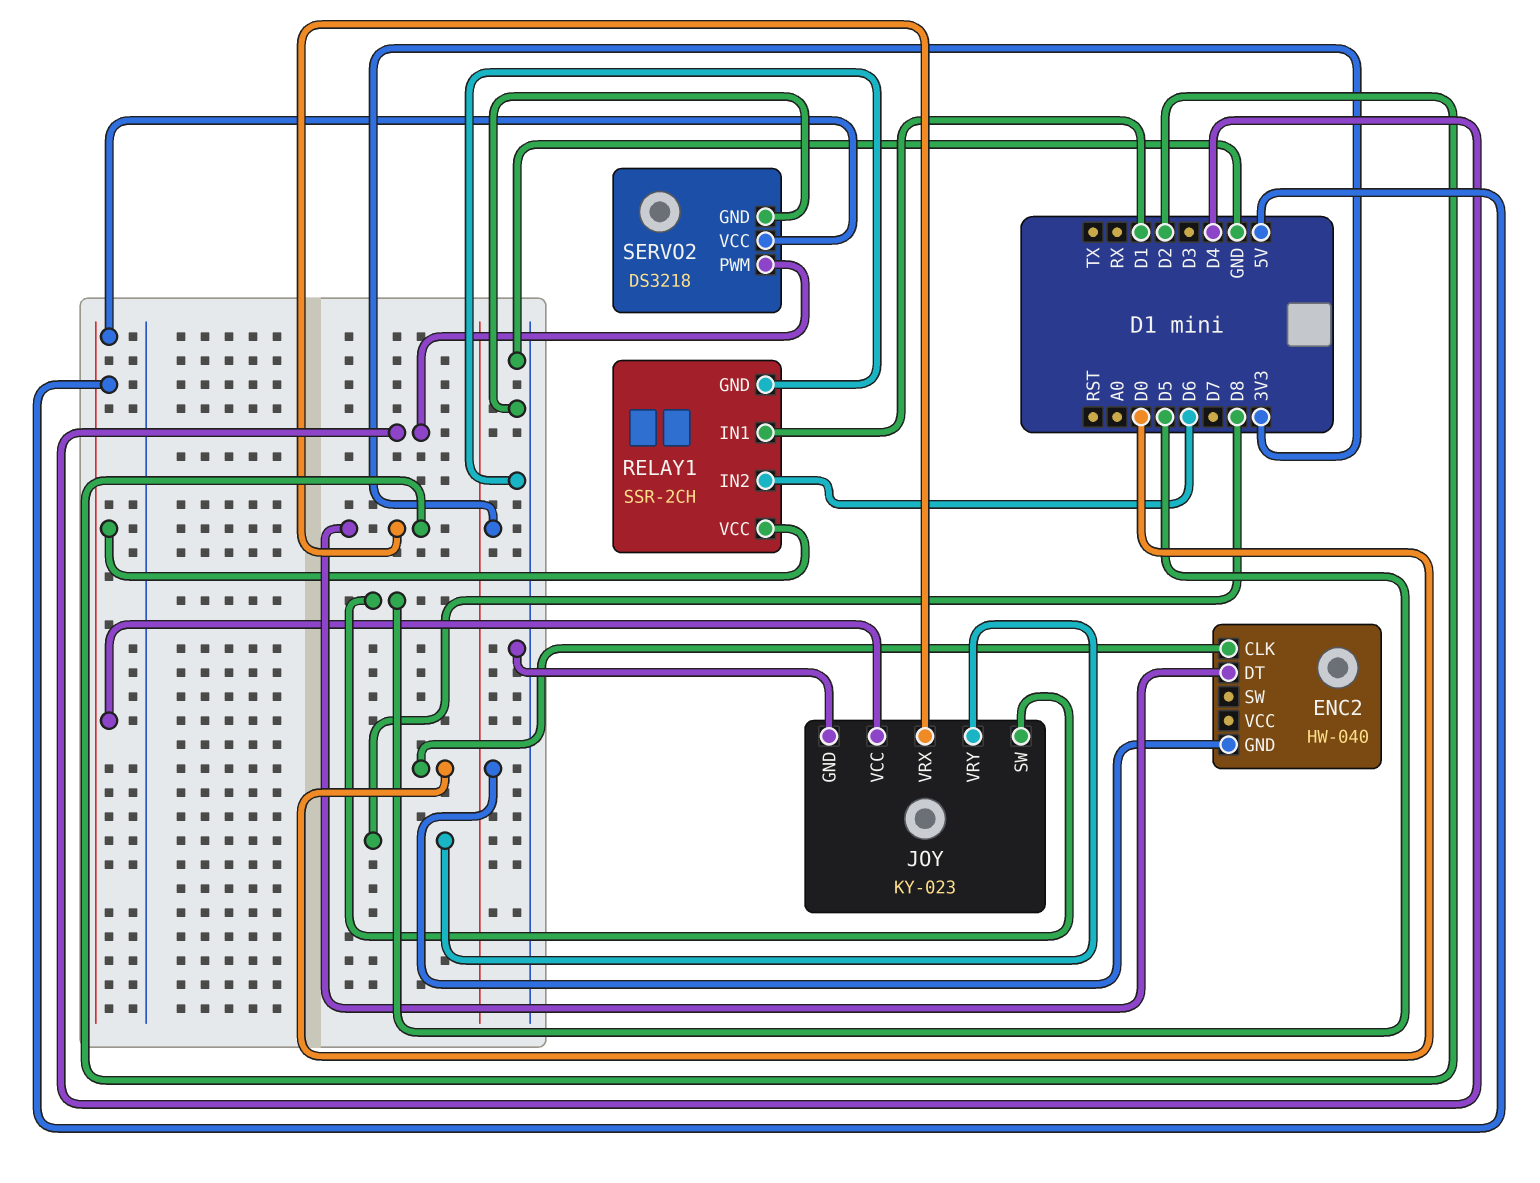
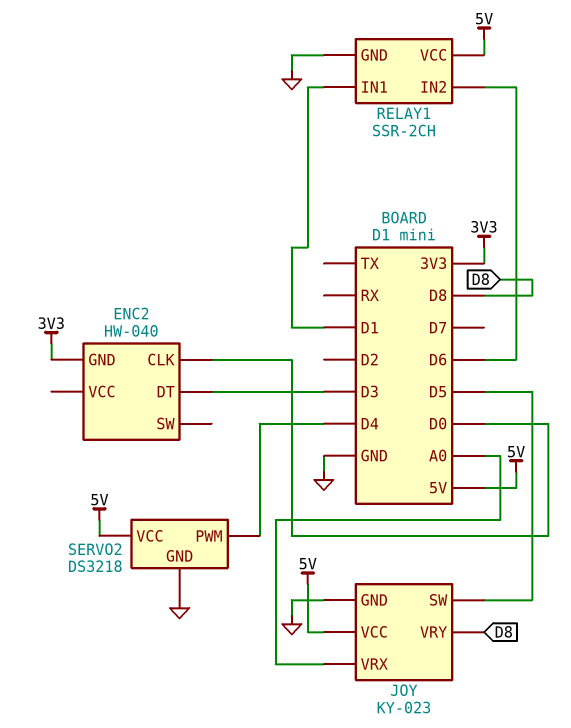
ENC2 pin DT: D2 -> D3
JOY pin VRX: D2 -> A0

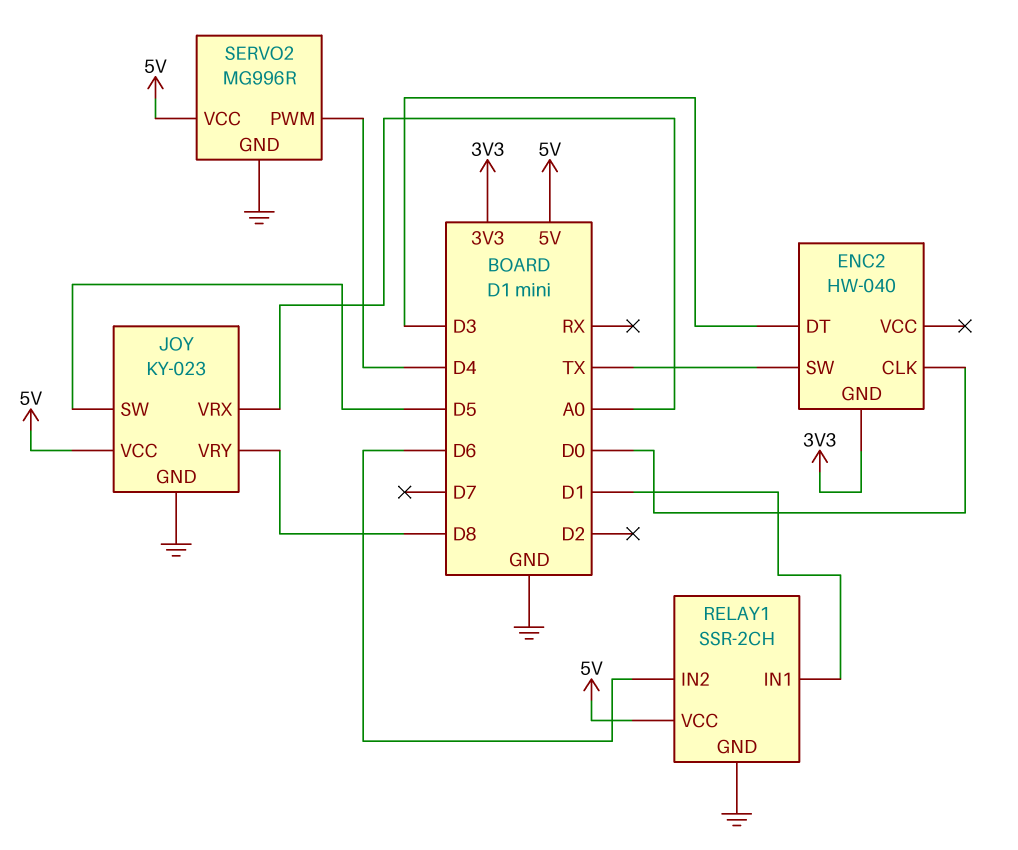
ENC2 pin SW: none -> TX
SERVO2: DS3218 -> MG996R

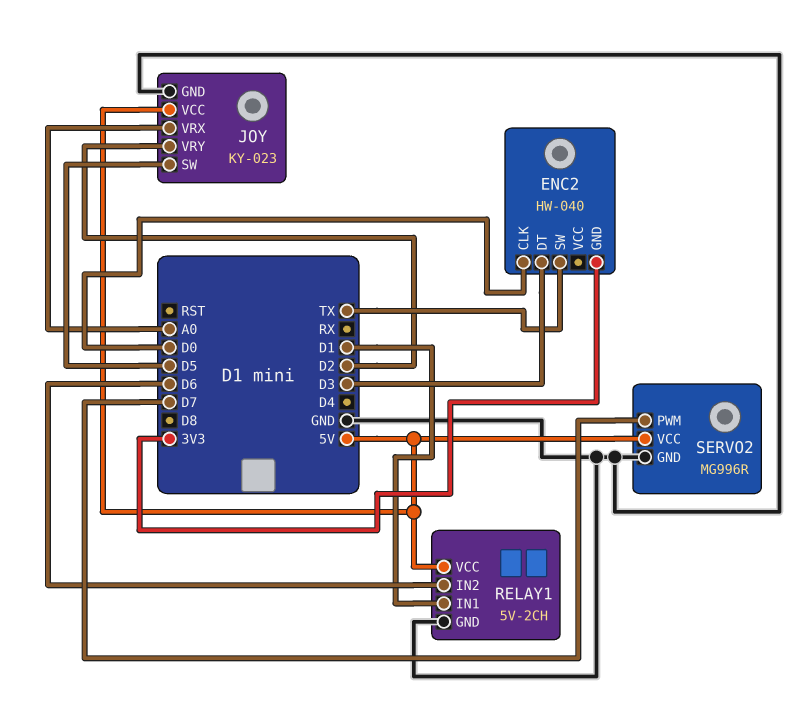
JOY pin VRY: D8 -> D2
RELAY1: SSR-2CH -> 5V-2CH
SERVO2 pin PWM: D4 -> D7

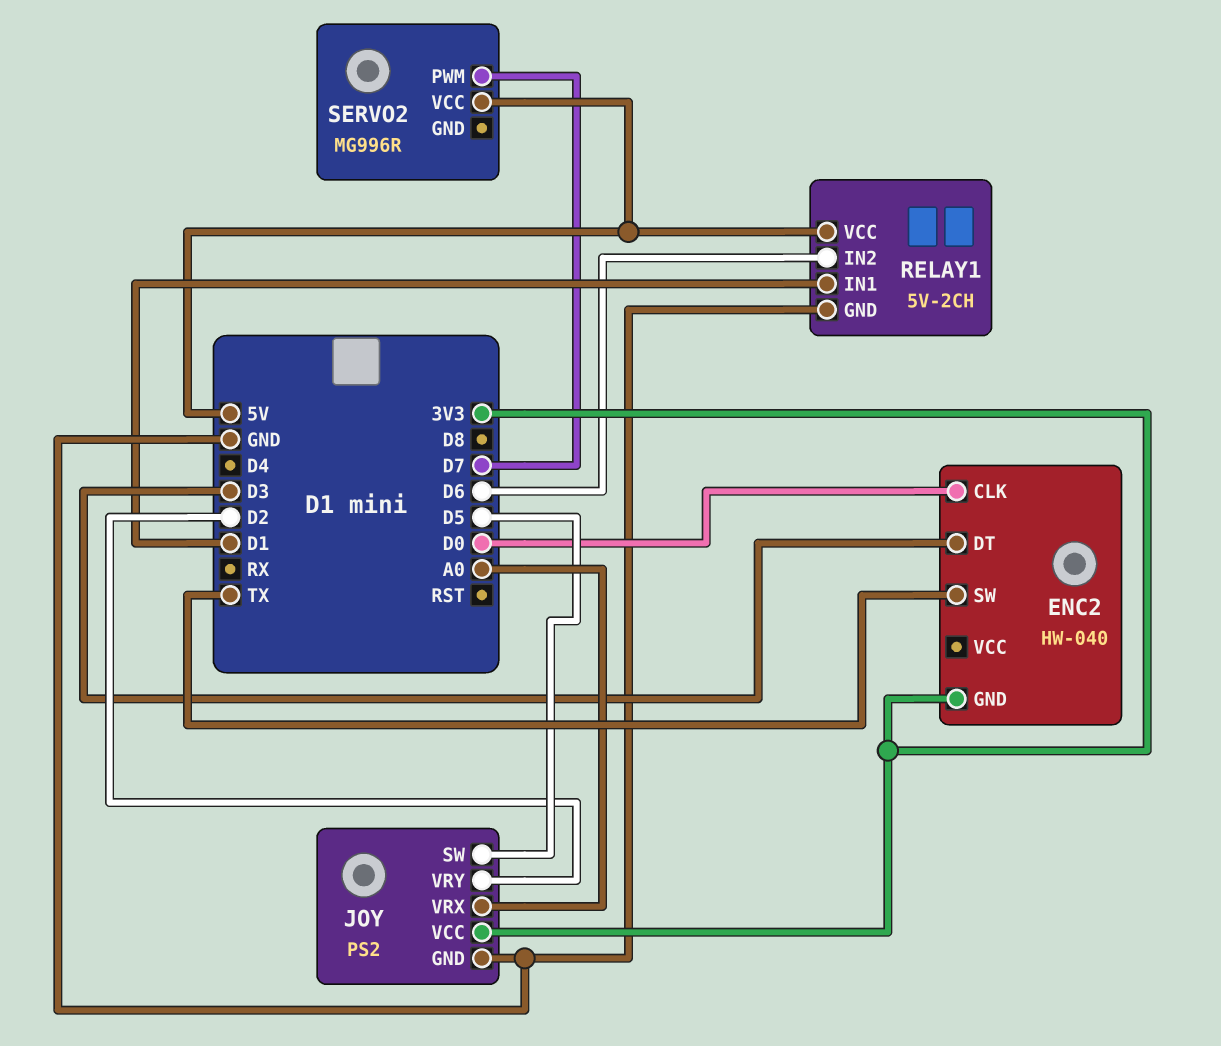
JOY: KY-023 -> PS2
JOY pin VCC: 5V -> 3V3
SERVO2 pin GND: GND -> none

